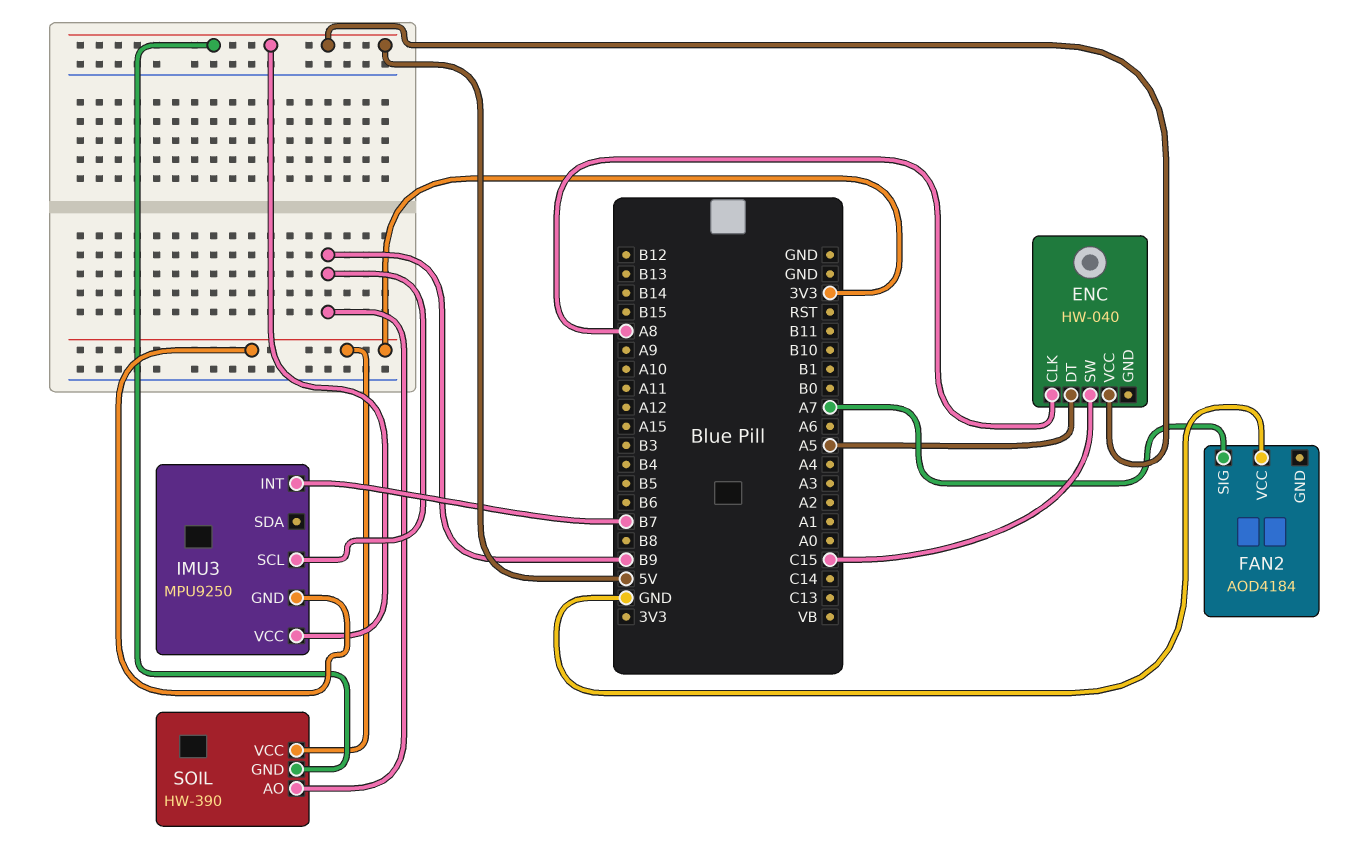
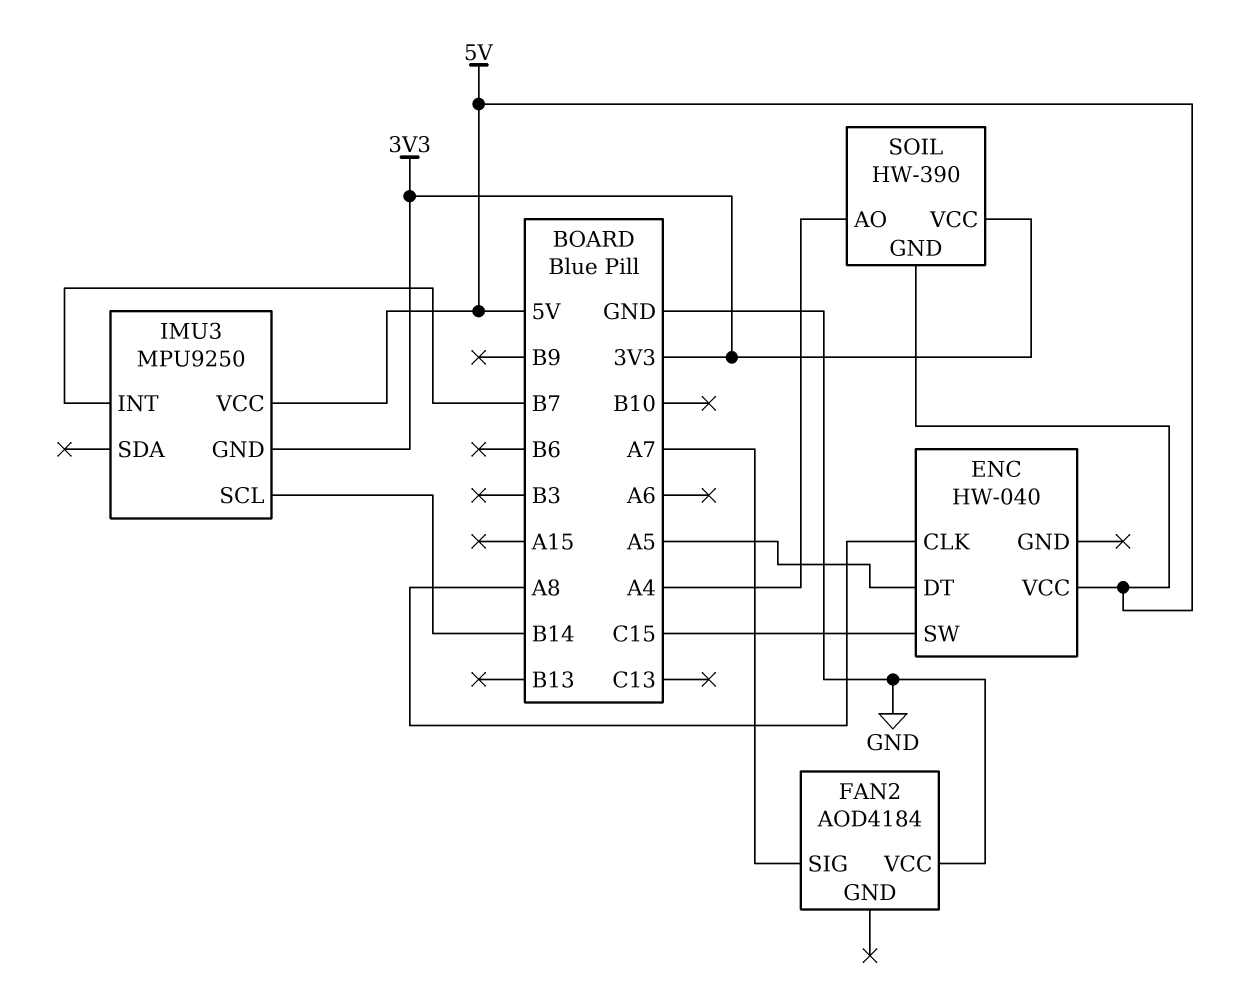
IMU3 pin SCL: B9 -> B14
SOIL pin AO: B9 -> A4

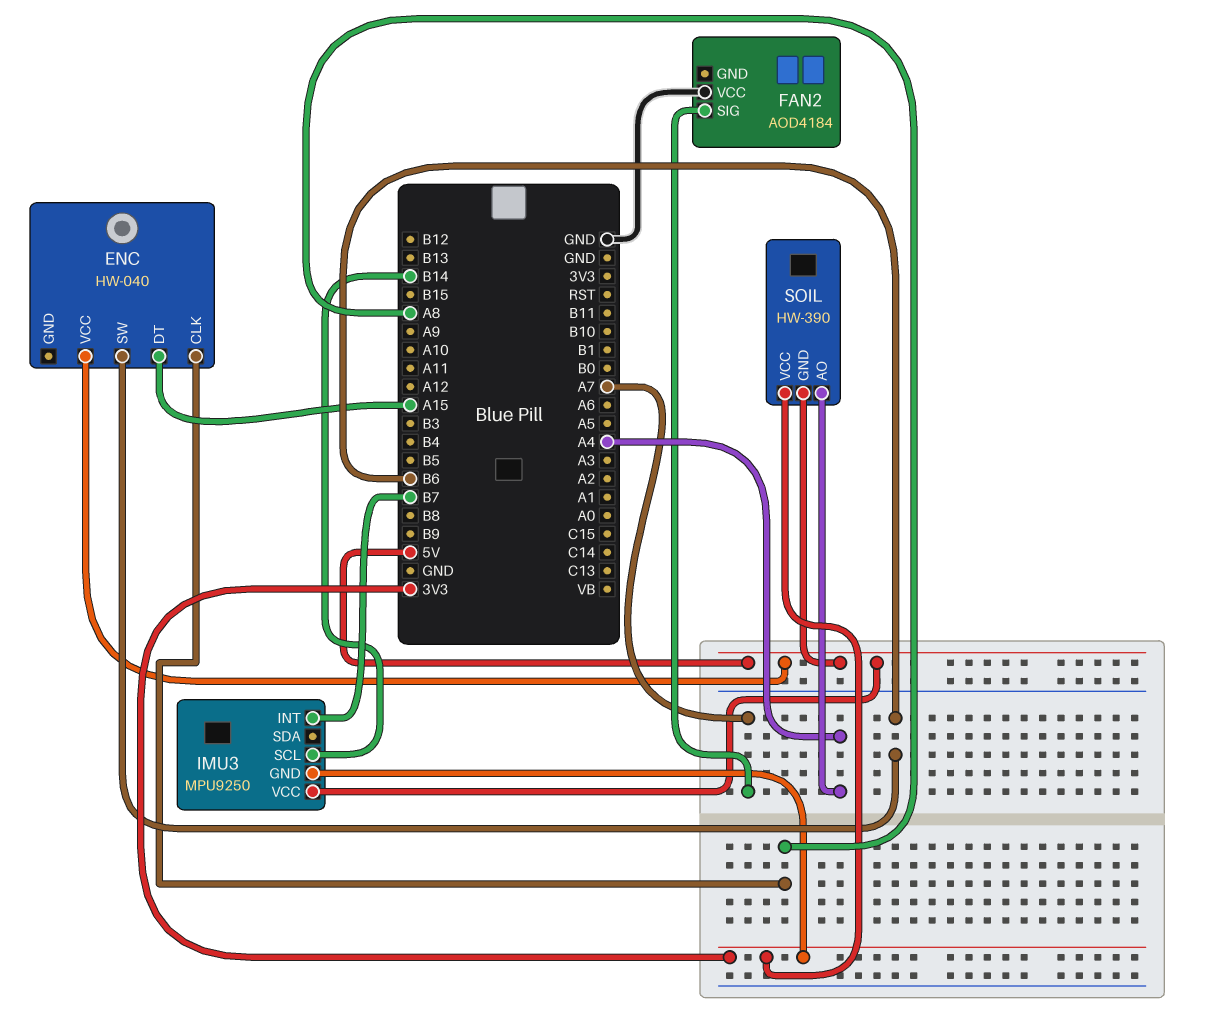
ENC pin DT: A5 -> A15
ENC pin SW: C15 -> B6

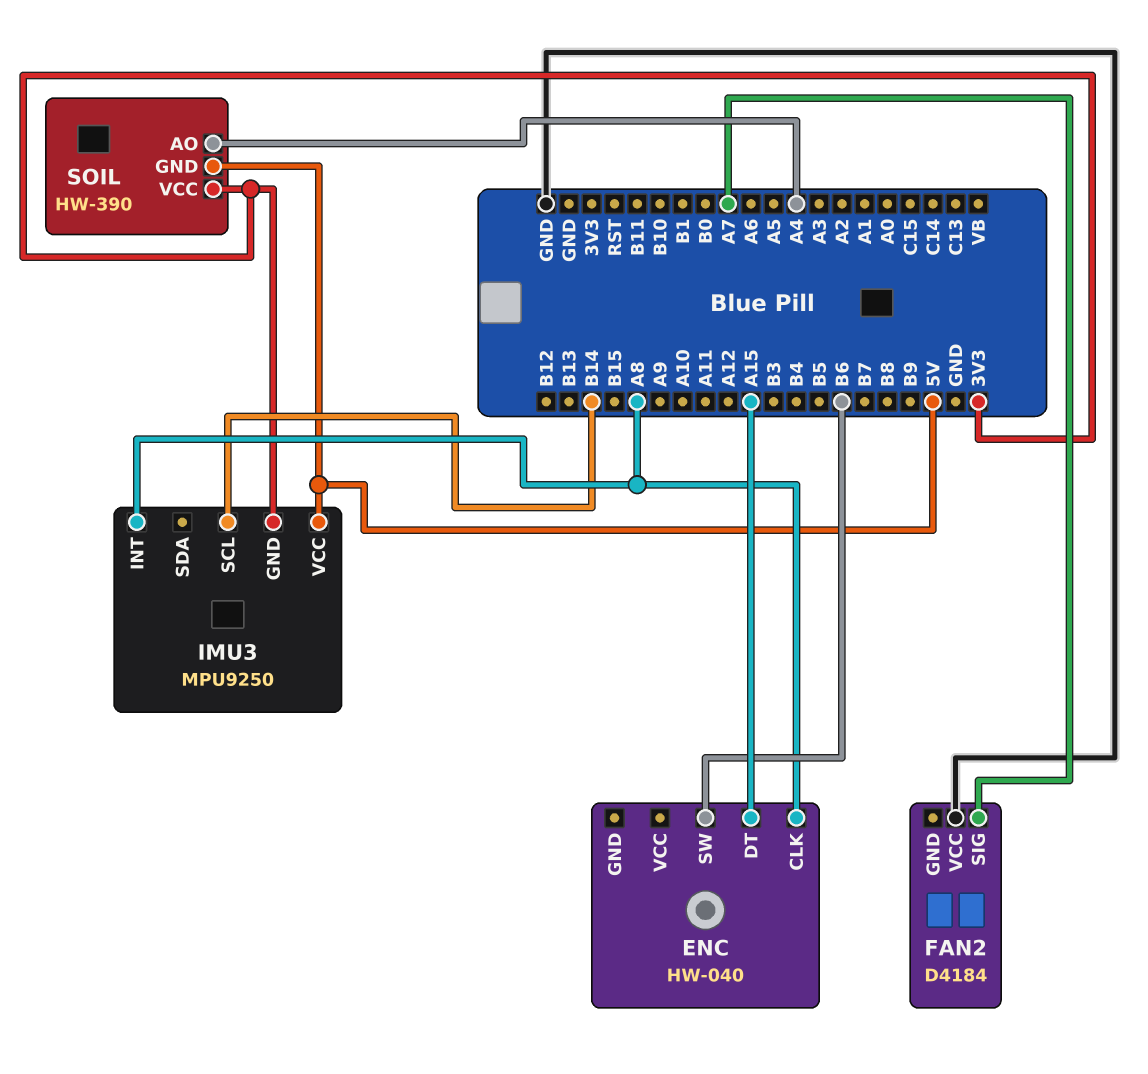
ENC pin VCC: 5V -> none
FAN2: AOD4184 -> D4184
IMU3 pin INT: B7 -> A8

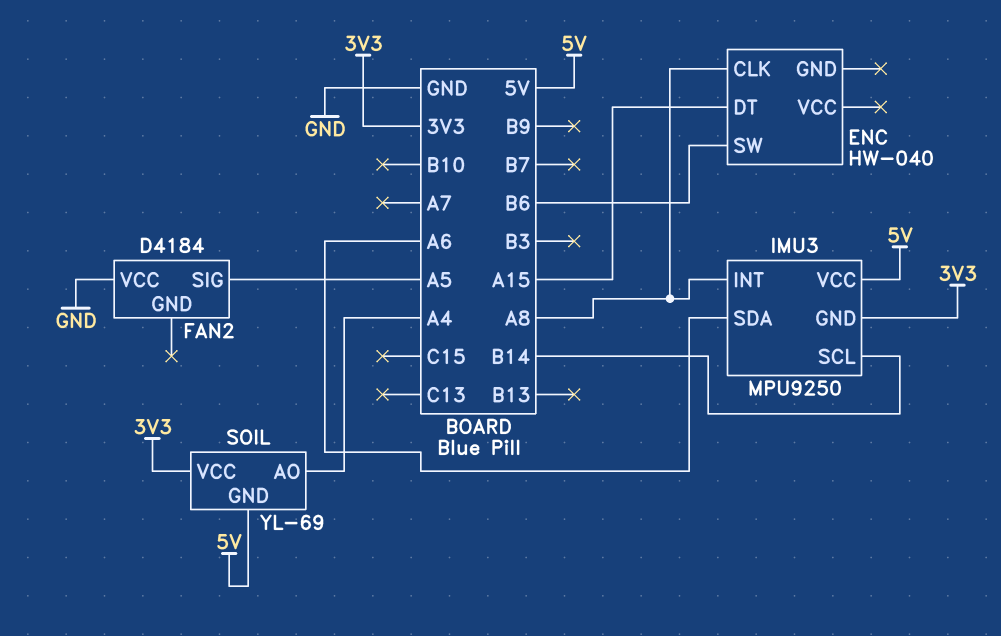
FAN2 pin SIG: A7 -> A5
IMU3 pin SDA: none -> A6
SOIL: HW-390 -> YL-69

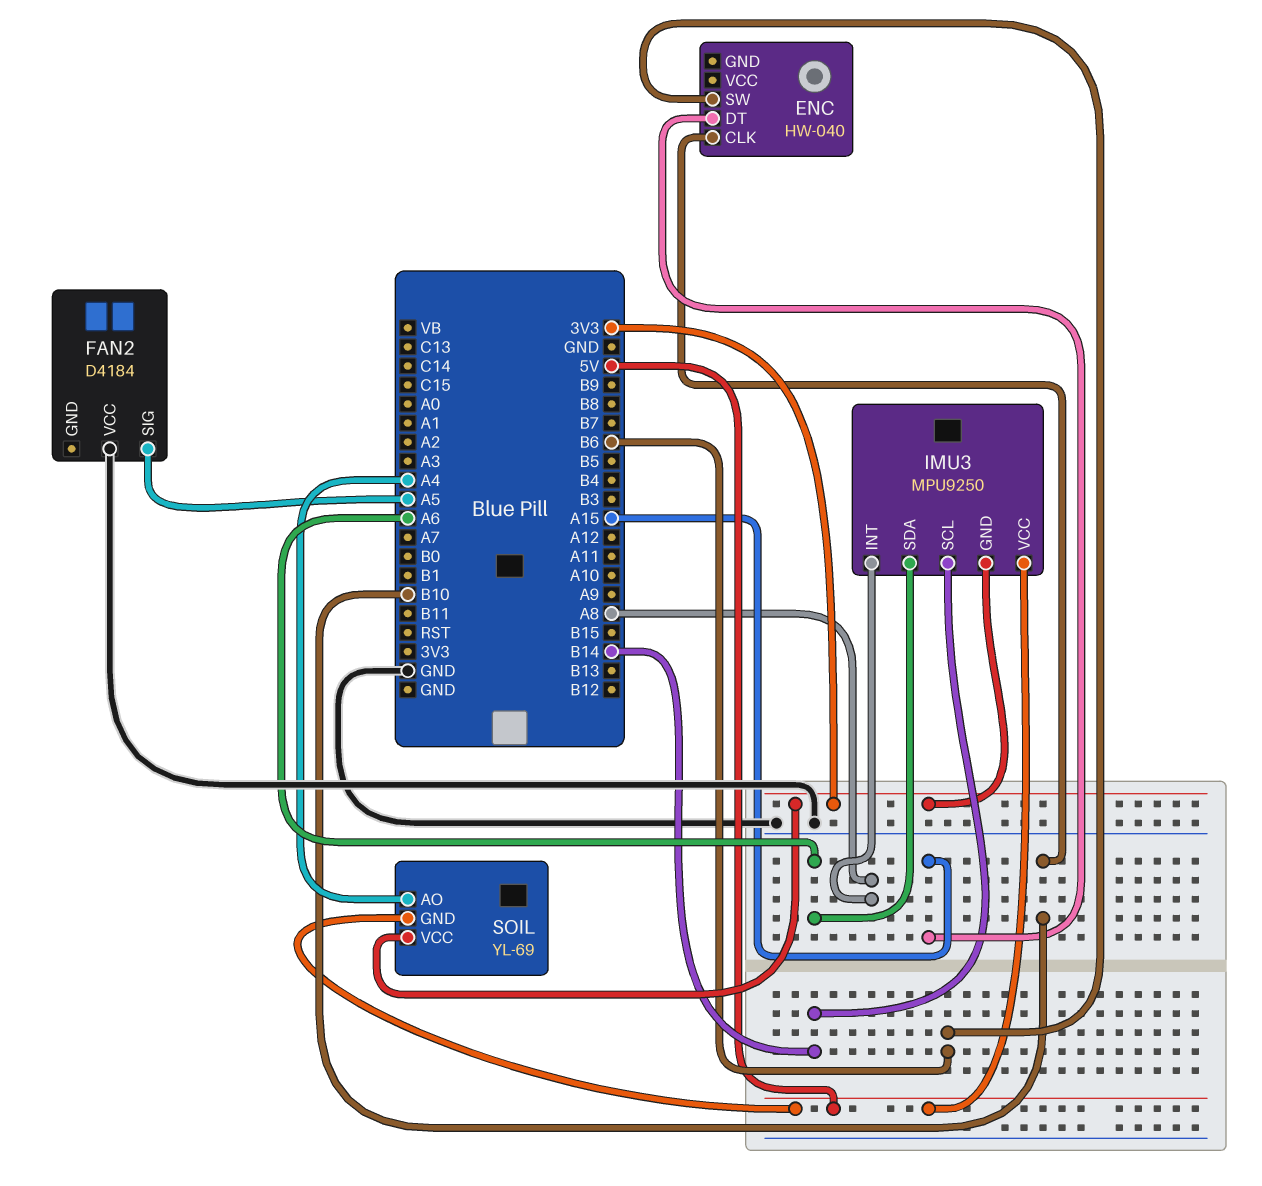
ENC pin CLK: A8 -> B10

